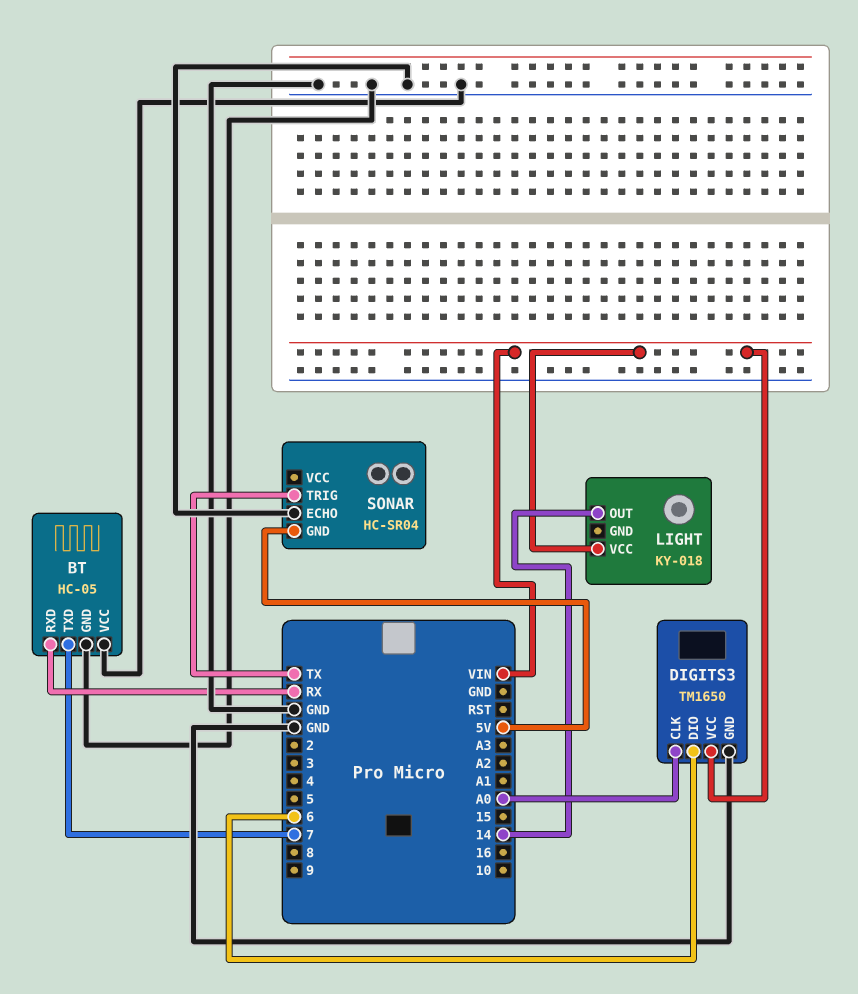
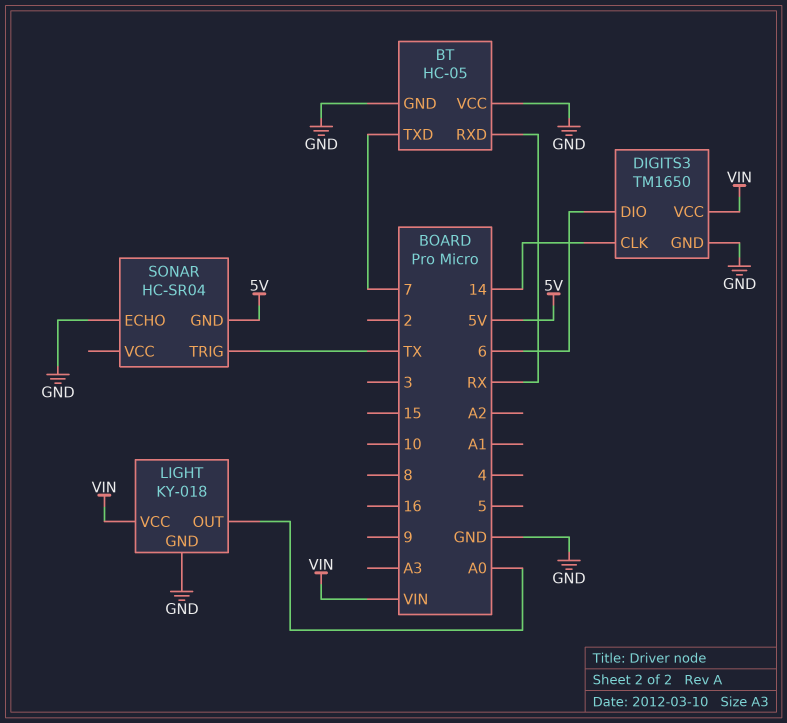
DIGITS3 pin CLK: A0 -> 14
LIGHT pin GND: none -> GND
LIGHT pin OUT: 14 -> A0

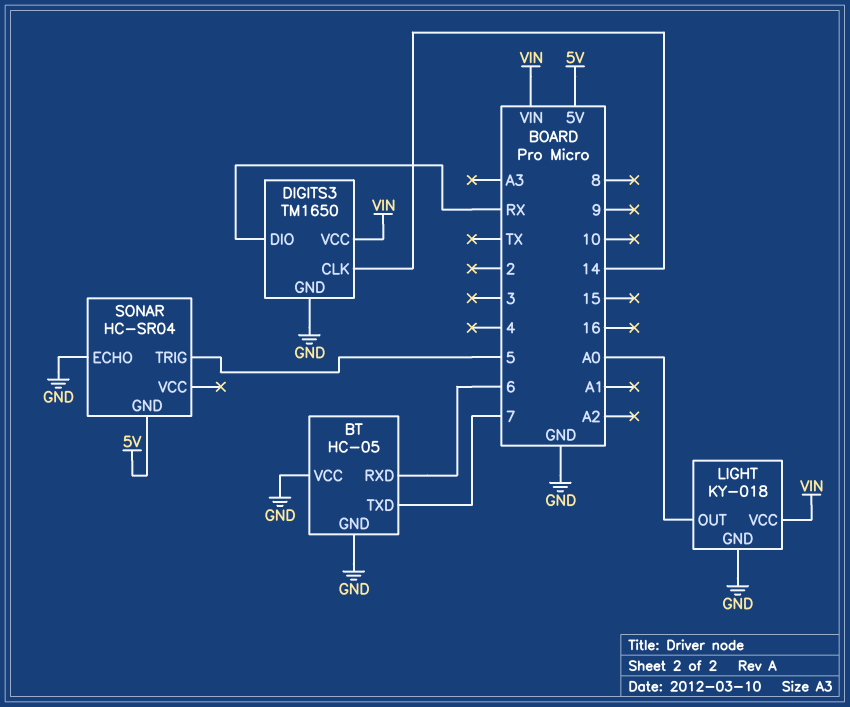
BT pin RXD: RX -> 6
DIGITS3 pin DIO: 6 -> RX
SONAR pin TRIG: TX -> 5

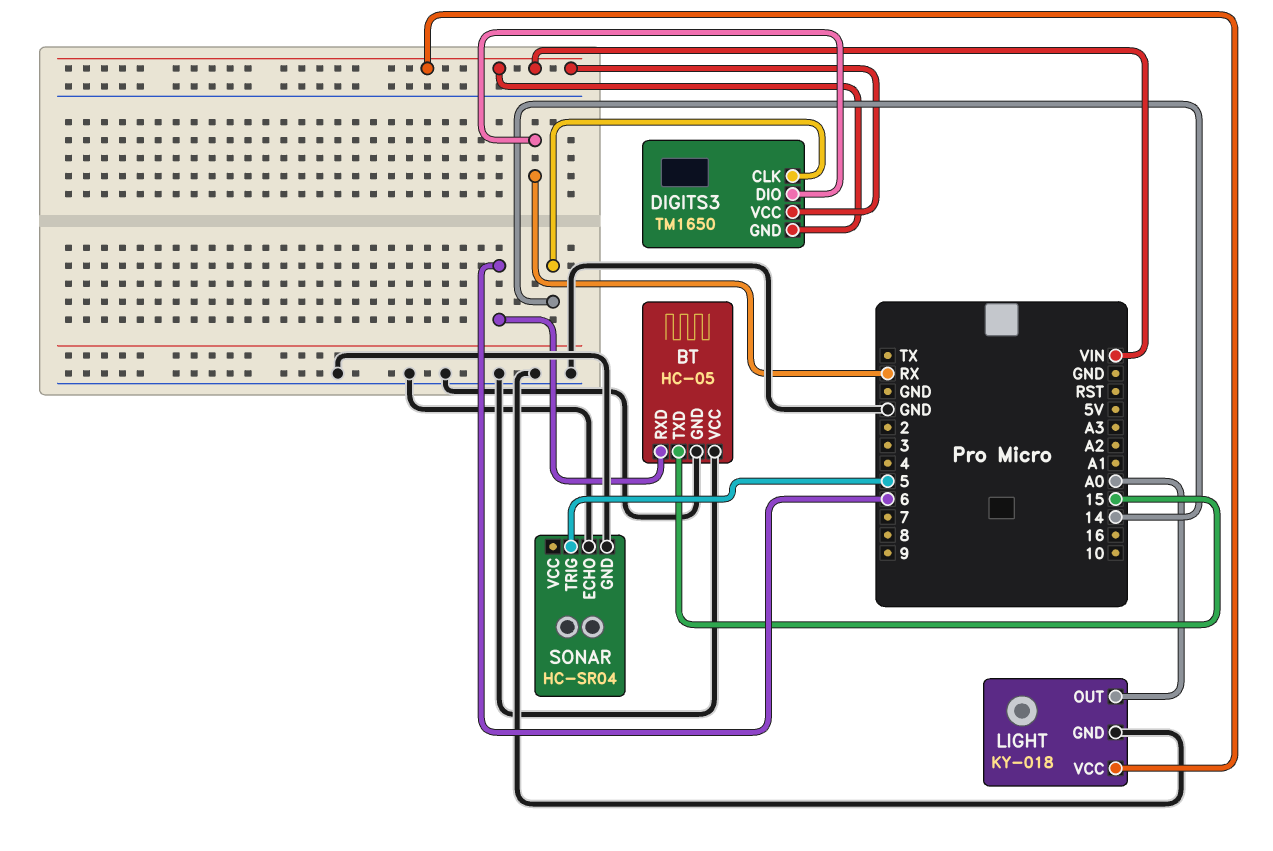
BT pin TXD: 7 -> 15
DIGITS3 pin GND: GND -> VIN
SONAR pin GND: 5V -> GND

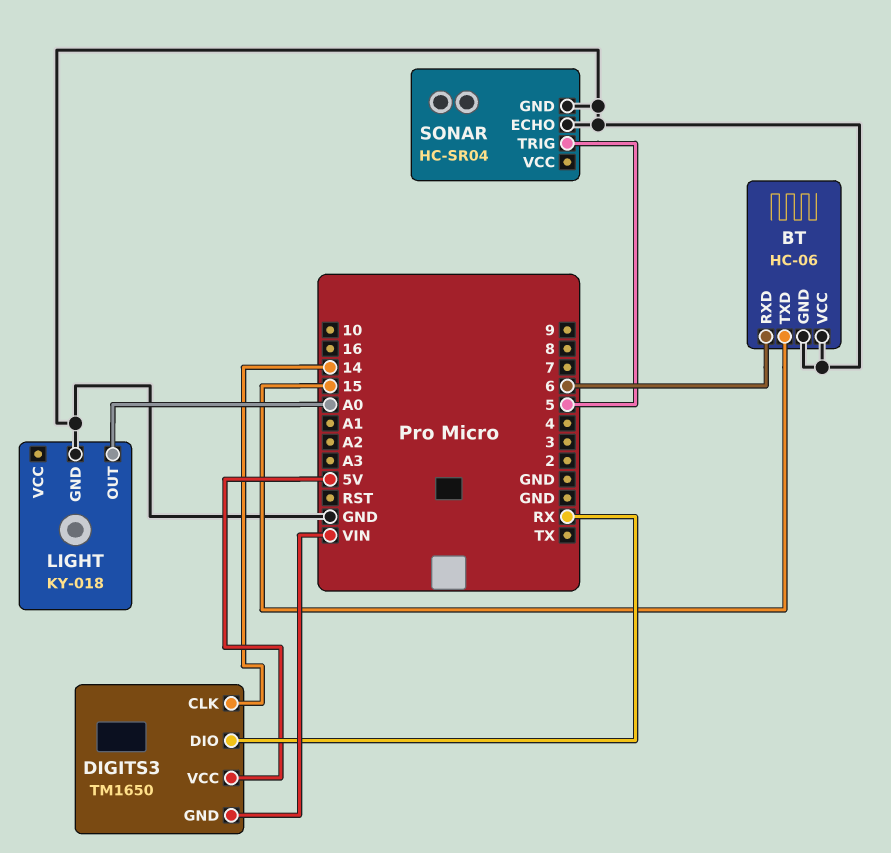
BT: HC-05 -> HC-06
DIGITS3 pin VCC: VIN -> 5V
LIGHT pin VCC: VIN -> none

